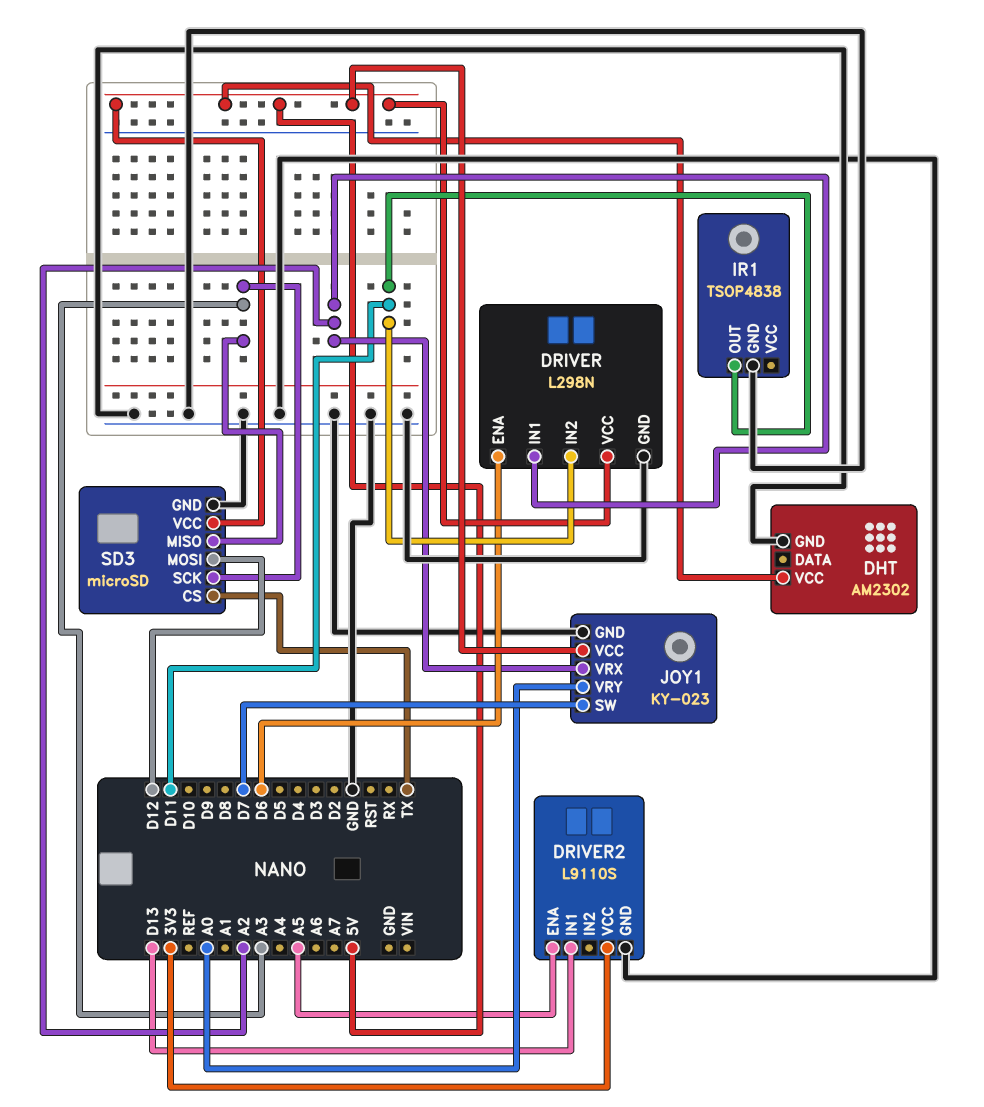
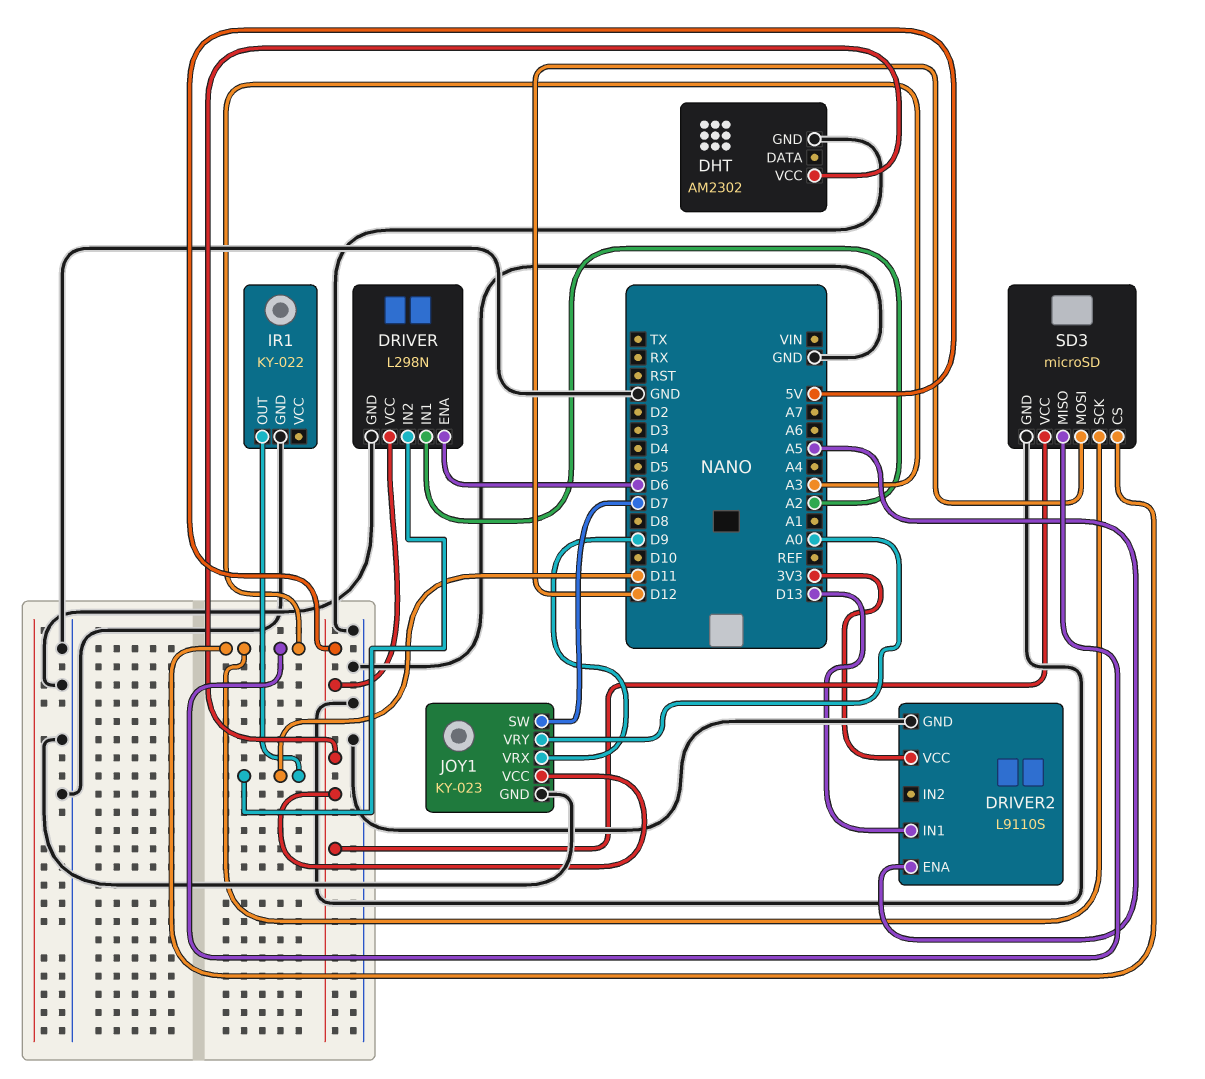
IR1: TSOP4838 -> KY-022
JOY1 pin VRX: A2 -> D9
SD3 pin CS: TX -> A3

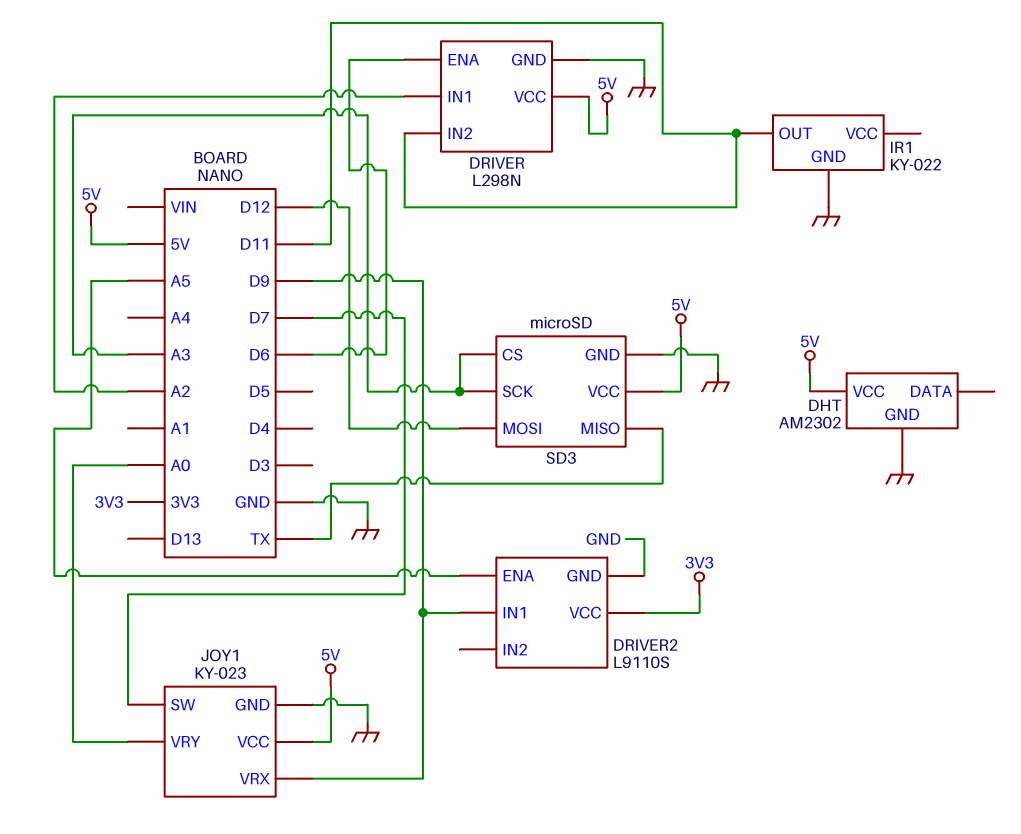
DRIVER2 pin IN1: D13 -> D9
SD3 pin MISO: A3 -> TX

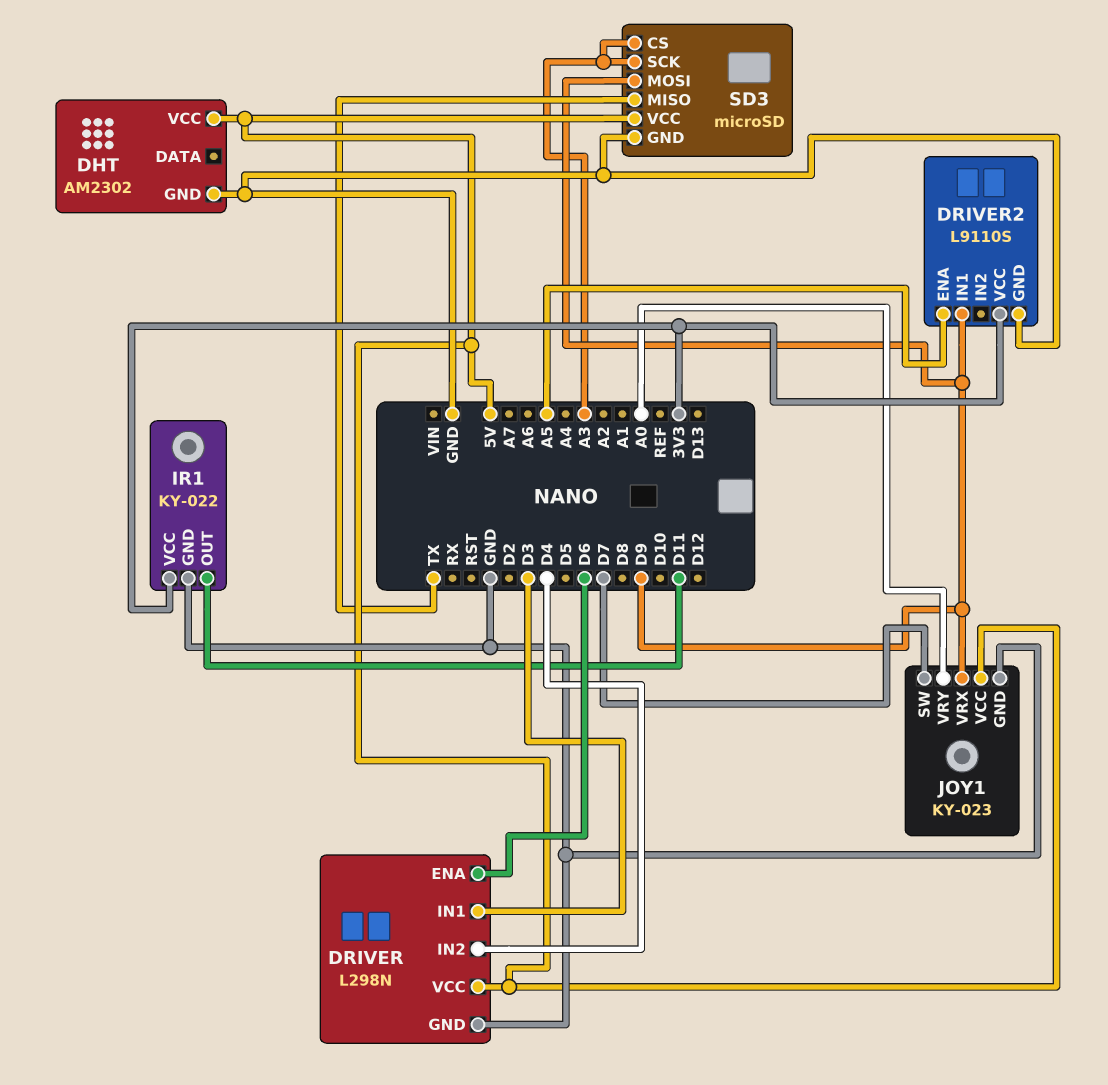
DRIVER pin IN1: A2 -> D3
DRIVER pin IN2: D11 -> D4
IR1 pin VCC: none -> 3V3
SD3 pin MOSI: D12 -> D9

